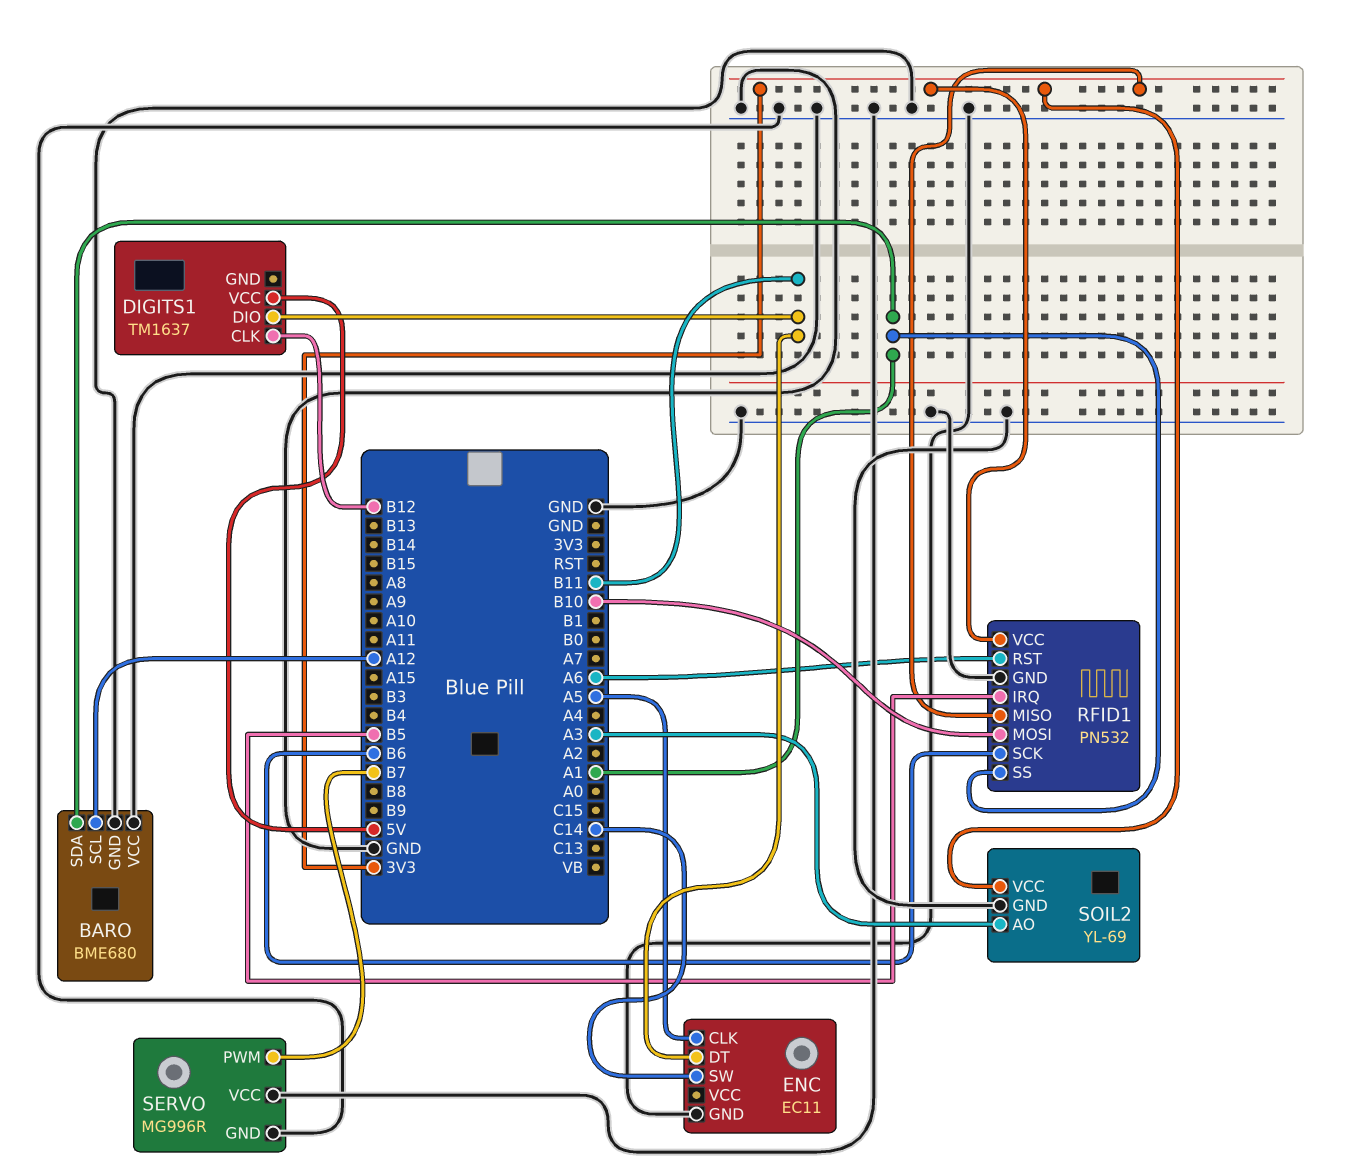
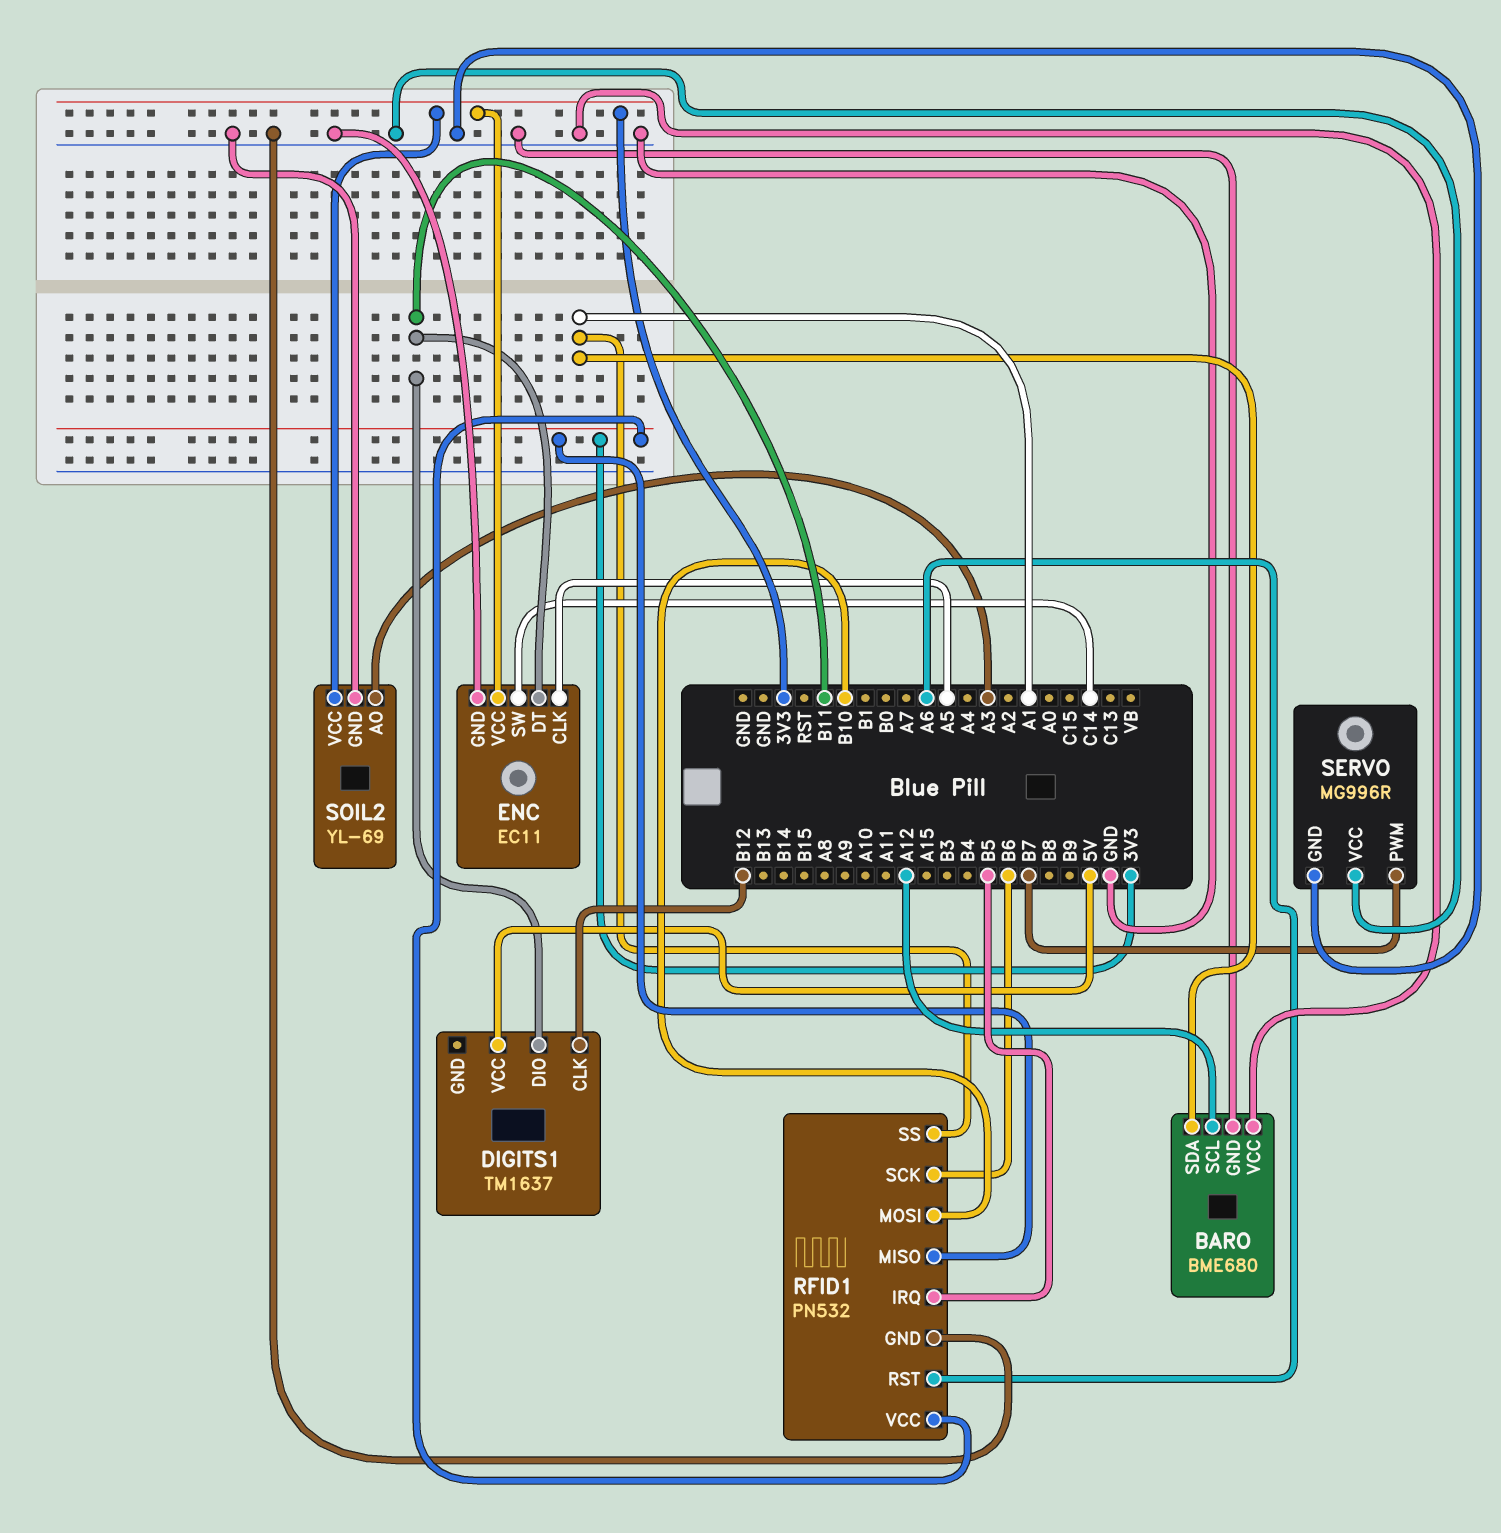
ENC pin VCC: none -> 3V3

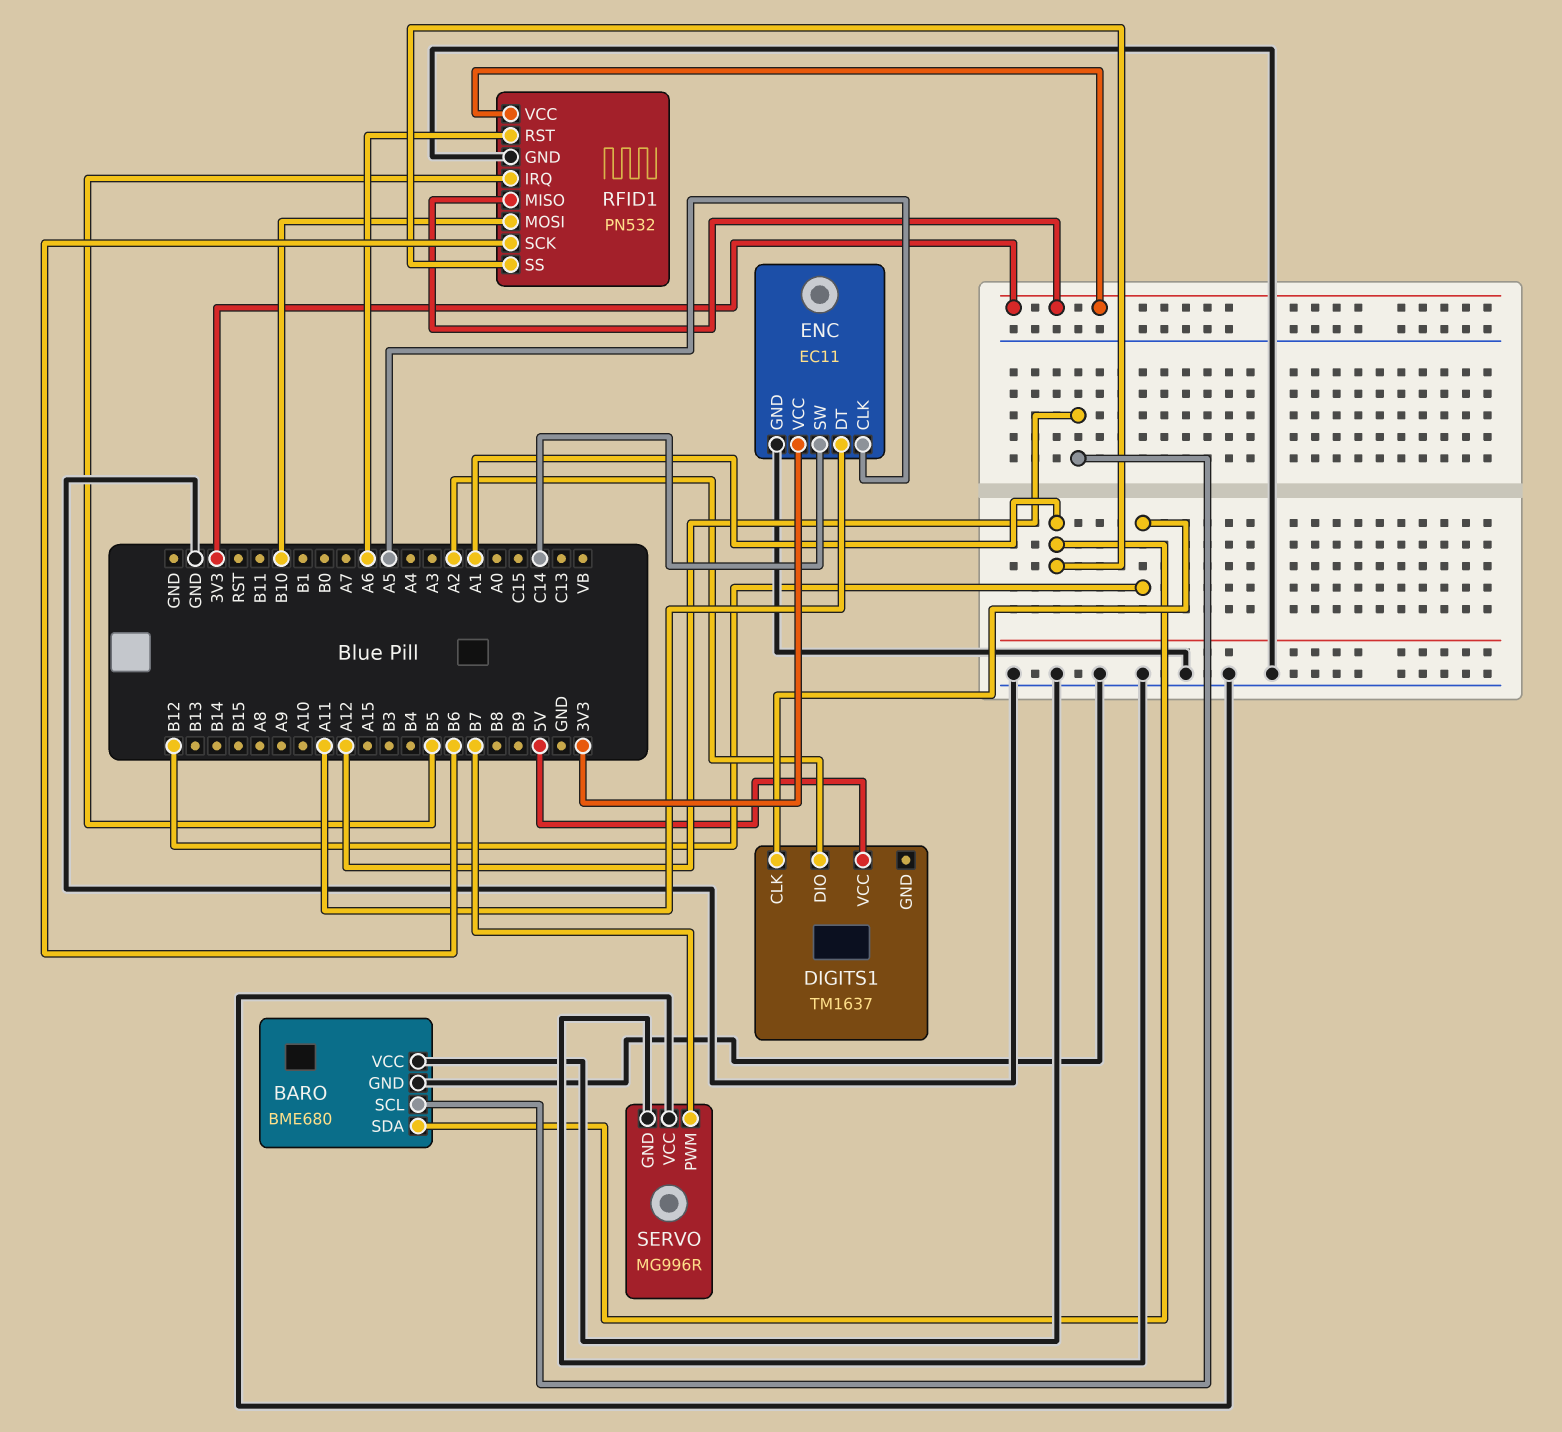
DIGITS1 pin DIO: B11 -> A2
ENC pin DT: B11 -> A11
SOIL2: YL-69 -> none
SOIL2 pin AO: A3 -> none
SOIL2 pin GND: GND -> none
SOIL2 pin VCC: 3V3 -> none

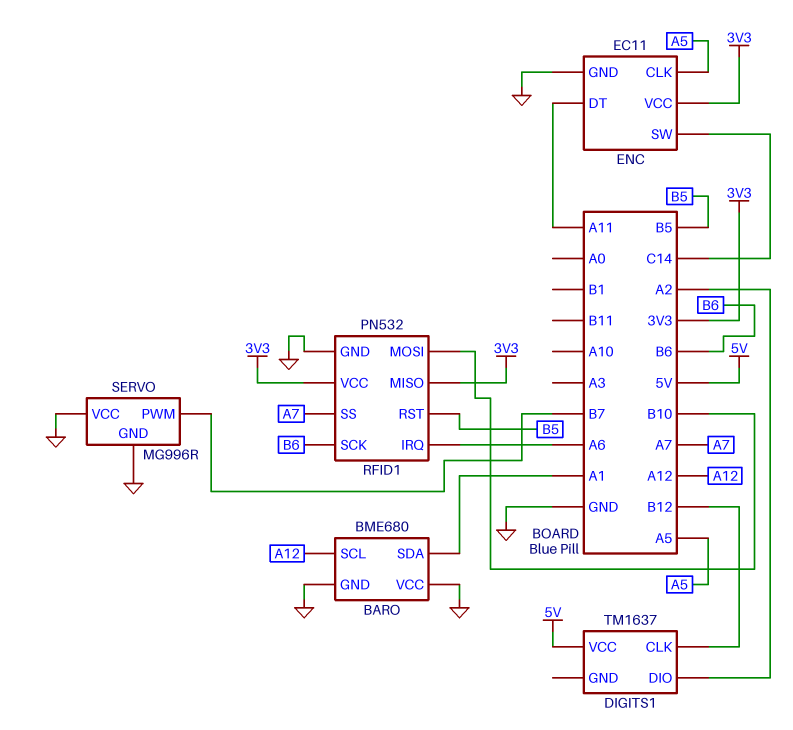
RFID1 pin IRQ: B5 -> A6
RFID1 pin RST: A6 -> B5
RFID1 pin SS: A1 -> A7

